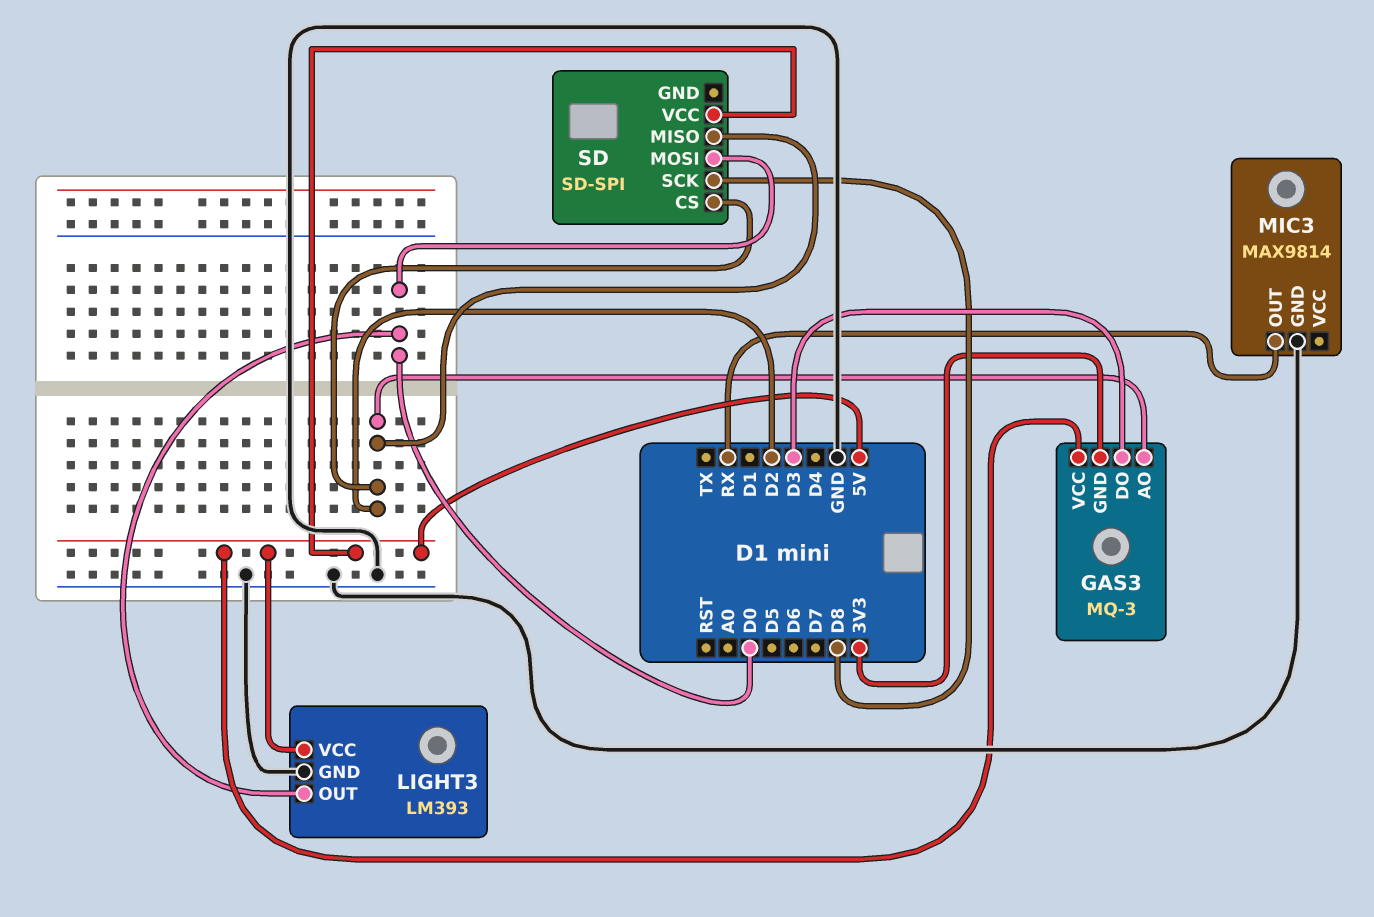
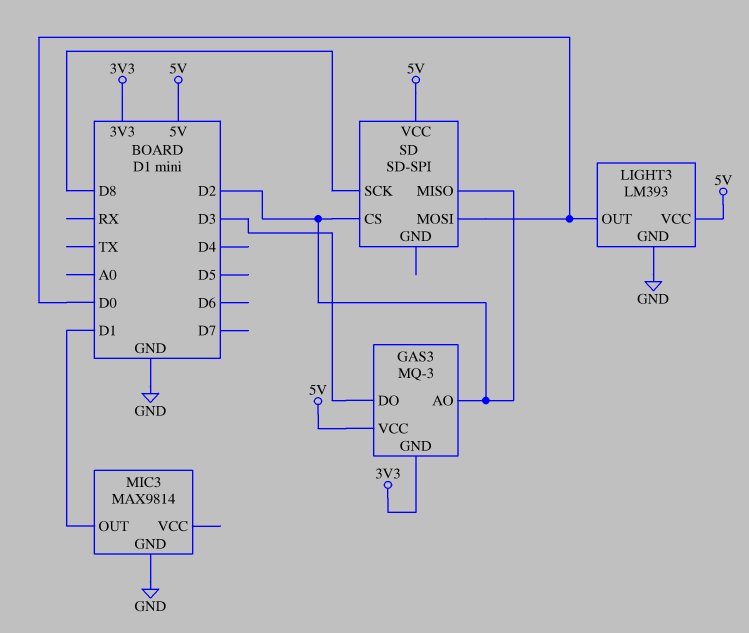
MIC3 pin OUT: RX -> D1

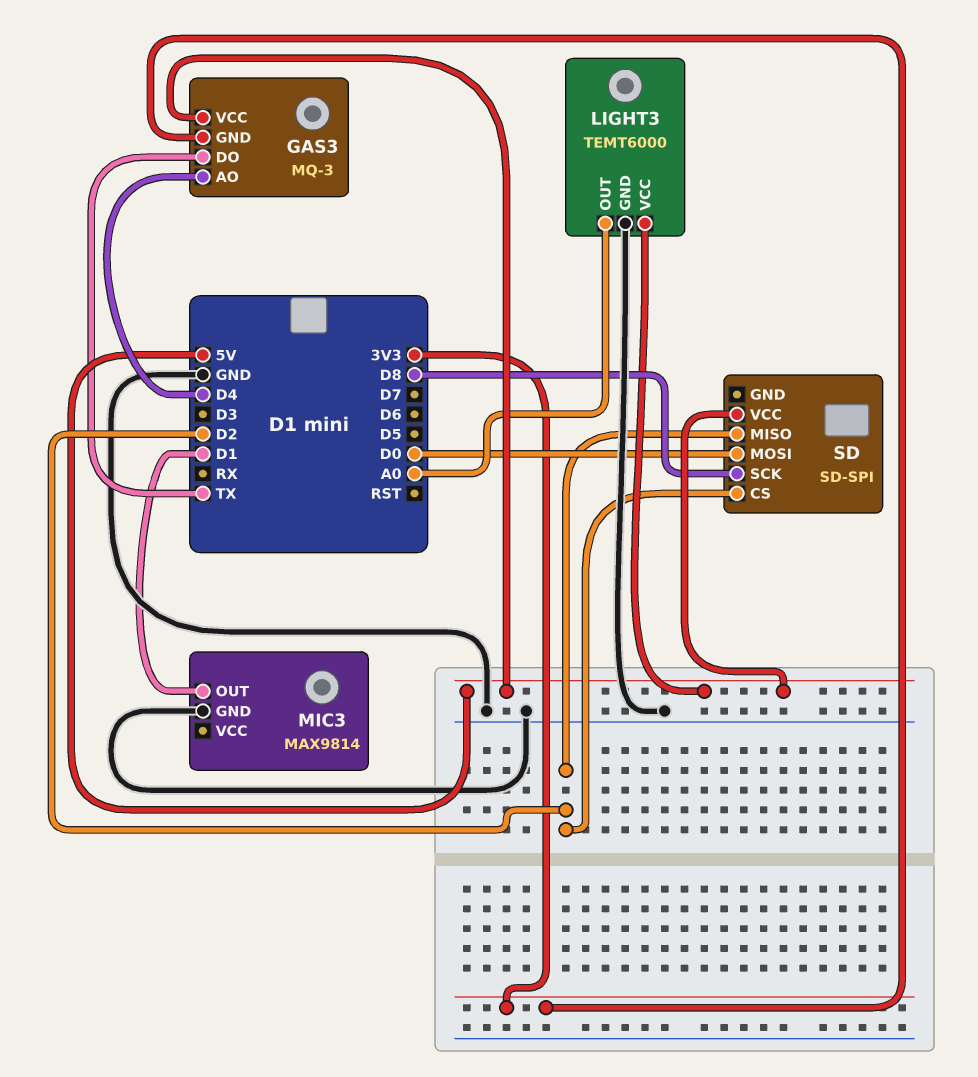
GAS3 pin AO: D2 -> D4
GAS3 pin DO: D3 -> TX
LIGHT3: LM393 -> TEMT6000
LIGHT3 pin OUT: D0 -> A0

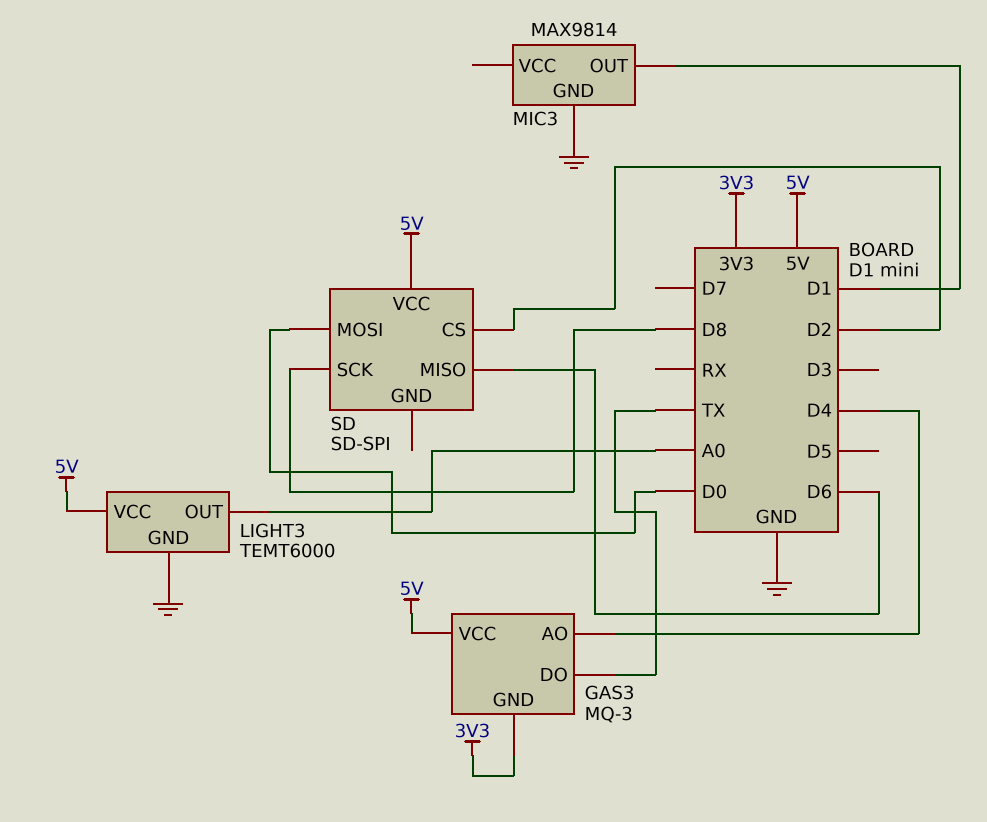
SD pin MISO: D2 -> D6

